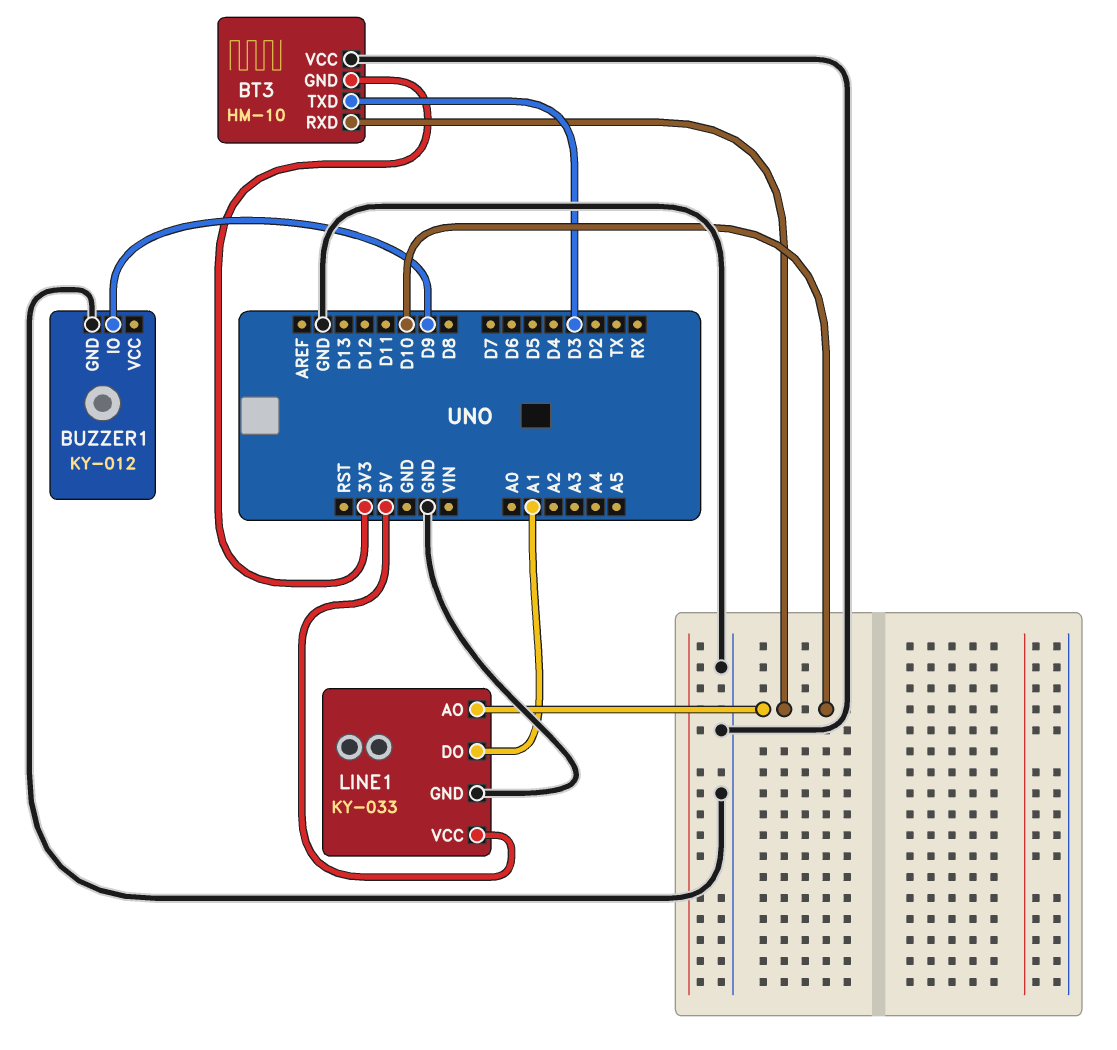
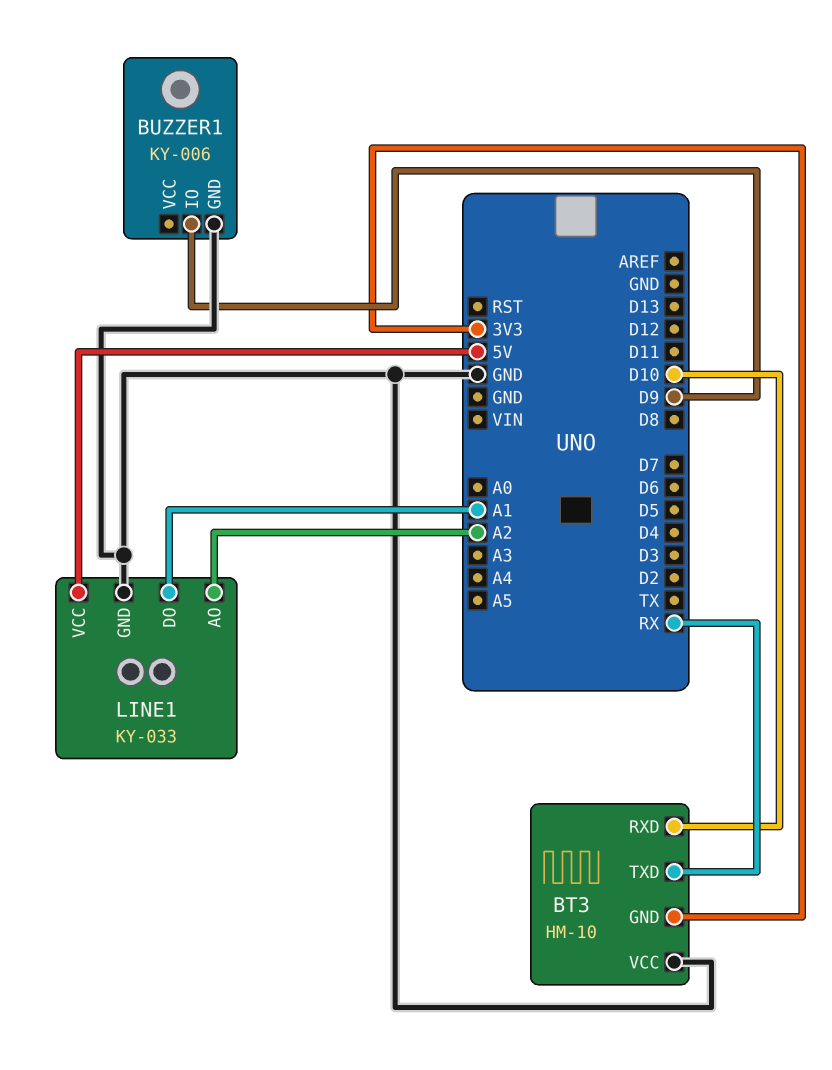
BT3 pin TXD: D3 -> RX
BUZZER1: KY-012 -> KY-006
LINE1 pin AO: D10 -> A2

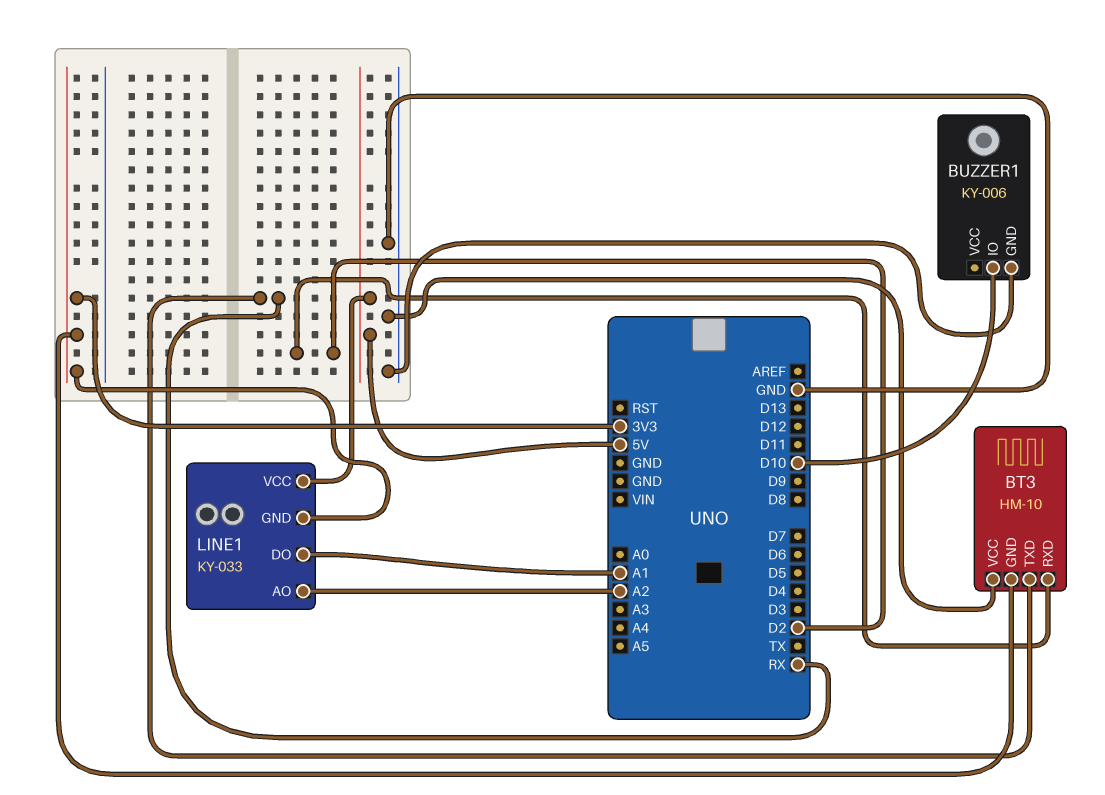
BT3 pin RXD: D10 -> D2
BUZZER1 pin IO: D9 -> D10
LINE1 pin GND: GND -> 3V3

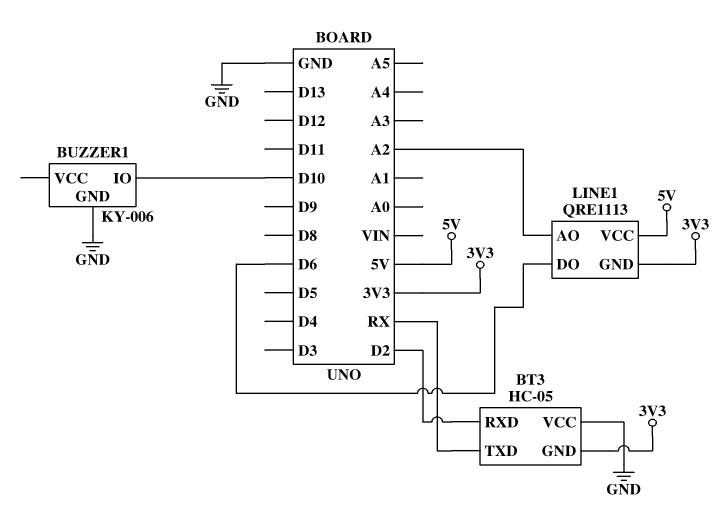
BT3: HM-10 -> HC-05
LINE1: KY-033 -> QRE1113
LINE1 pin DO: A1 -> D6

